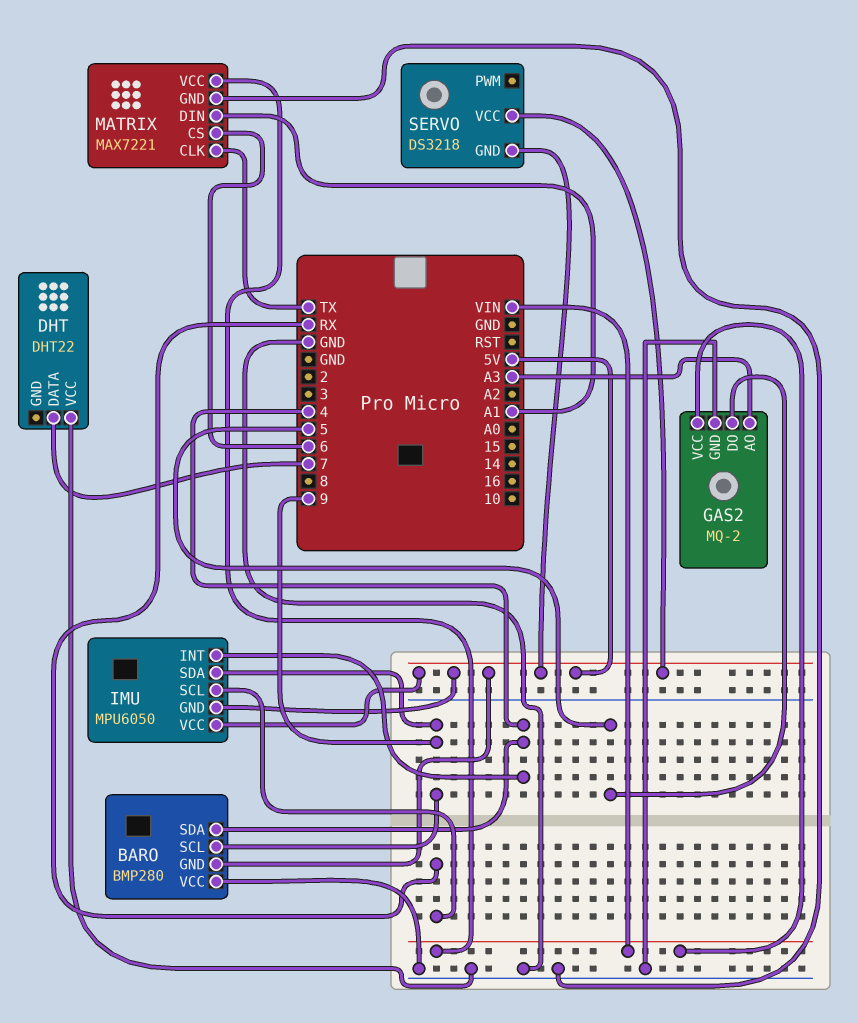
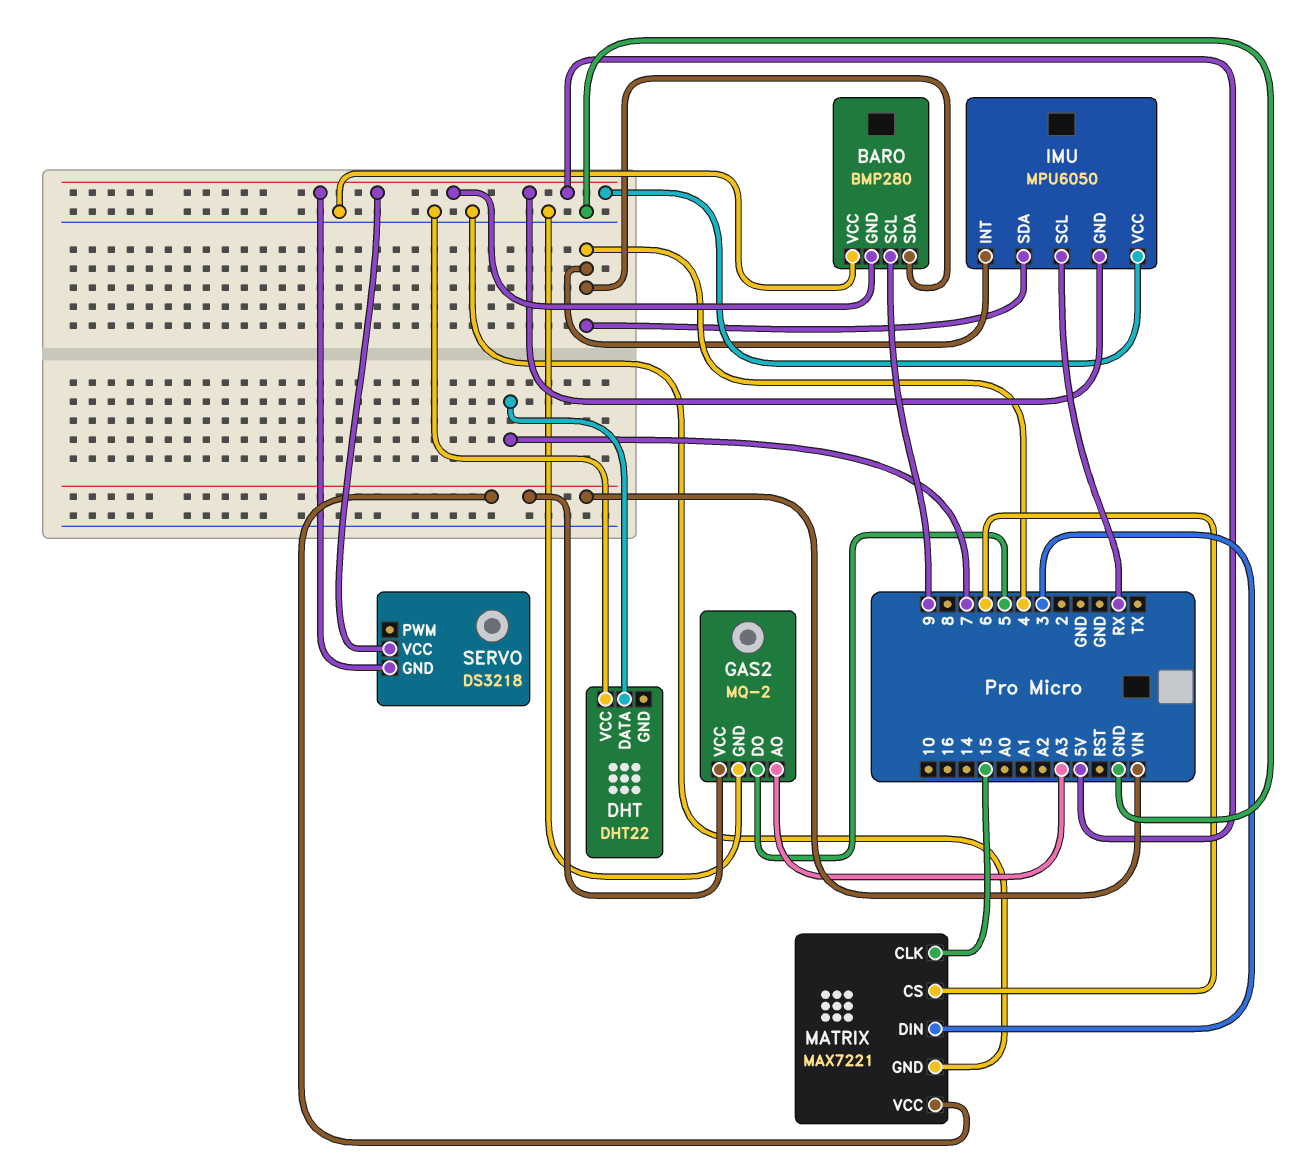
IMU pin SDA: 9 -> 4
MATRIX pin CLK: TX -> 15
MATRIX pin DIN: A1 -> 3

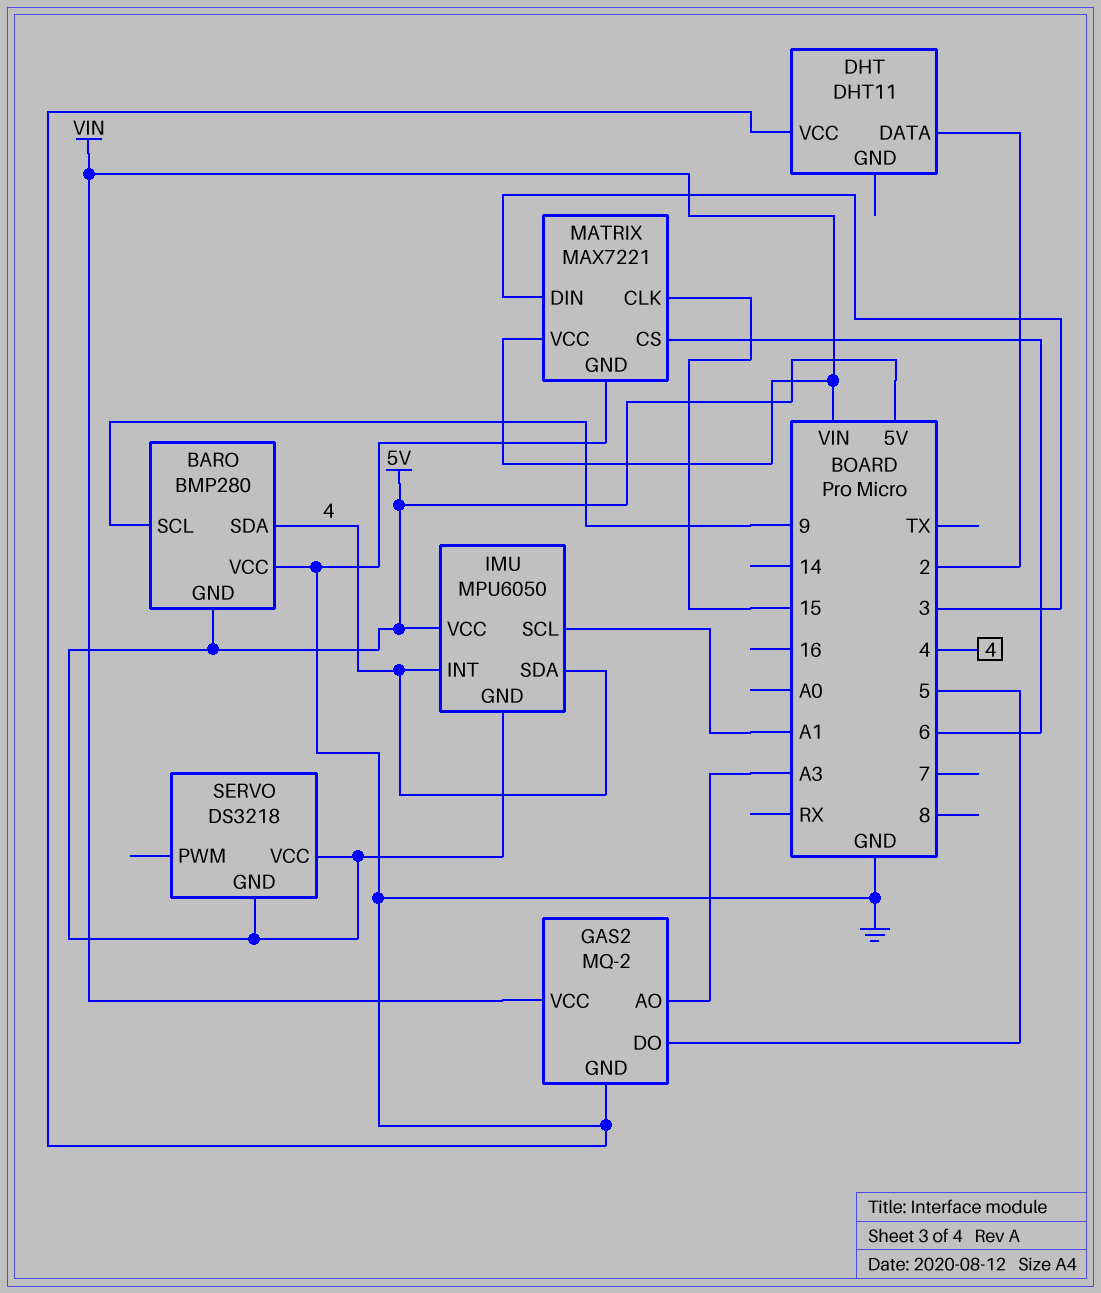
DHT: DHT22 -> DHT11
DHT pin DATA: 7 -> 2
IMU pin SCL: RX -> A1

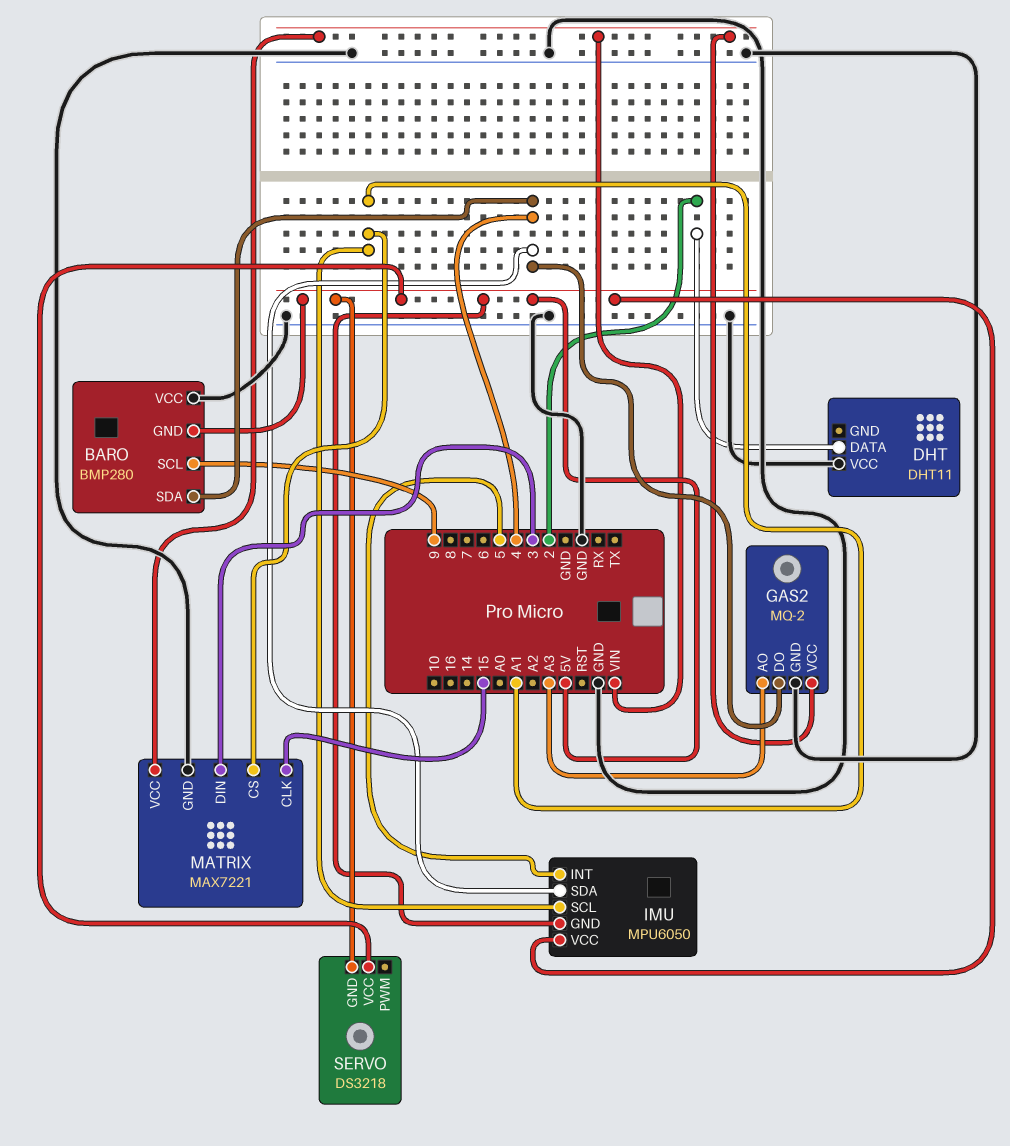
GAS2 pin DO: 5 -> 4
IMU pin INT: 4 -> 5
MATRIX pin CS: 6 -> A1

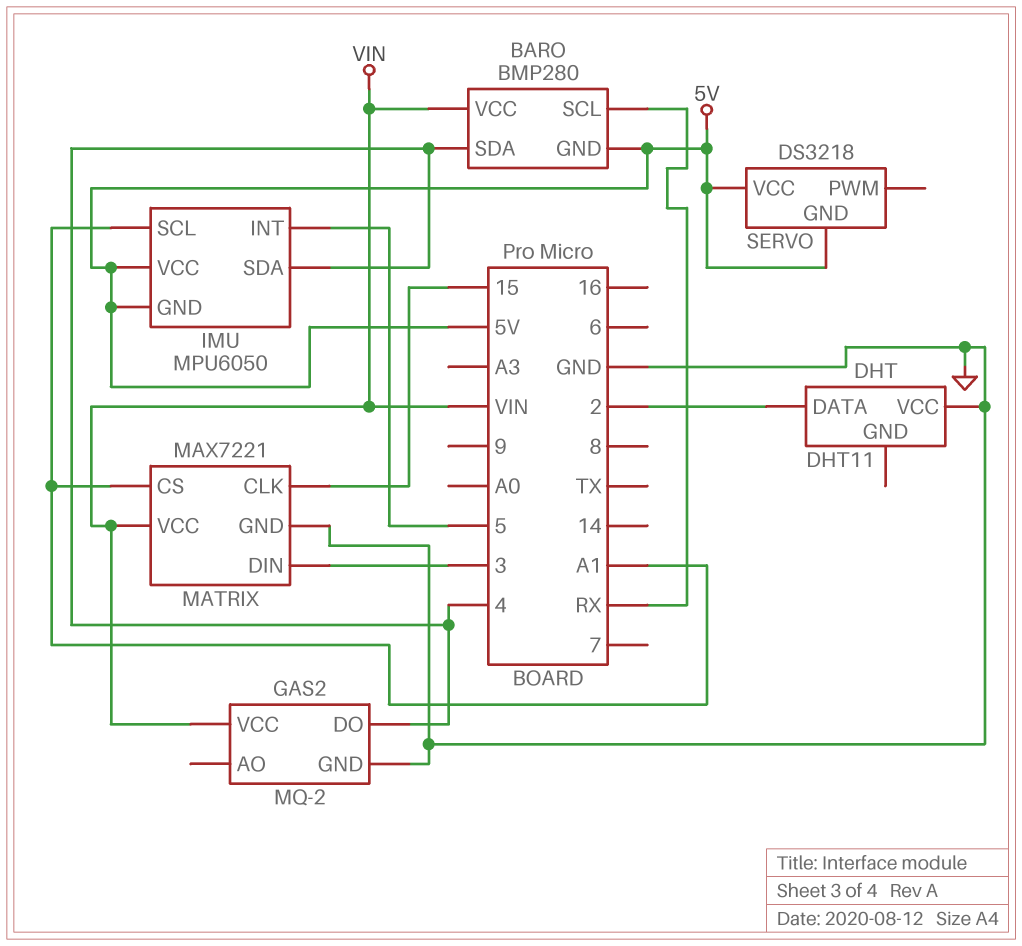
BARO pin SCL: 9 -> RX
BARO pin VCC: GND -> VIN
GAS2 pin AO: A3 -> none

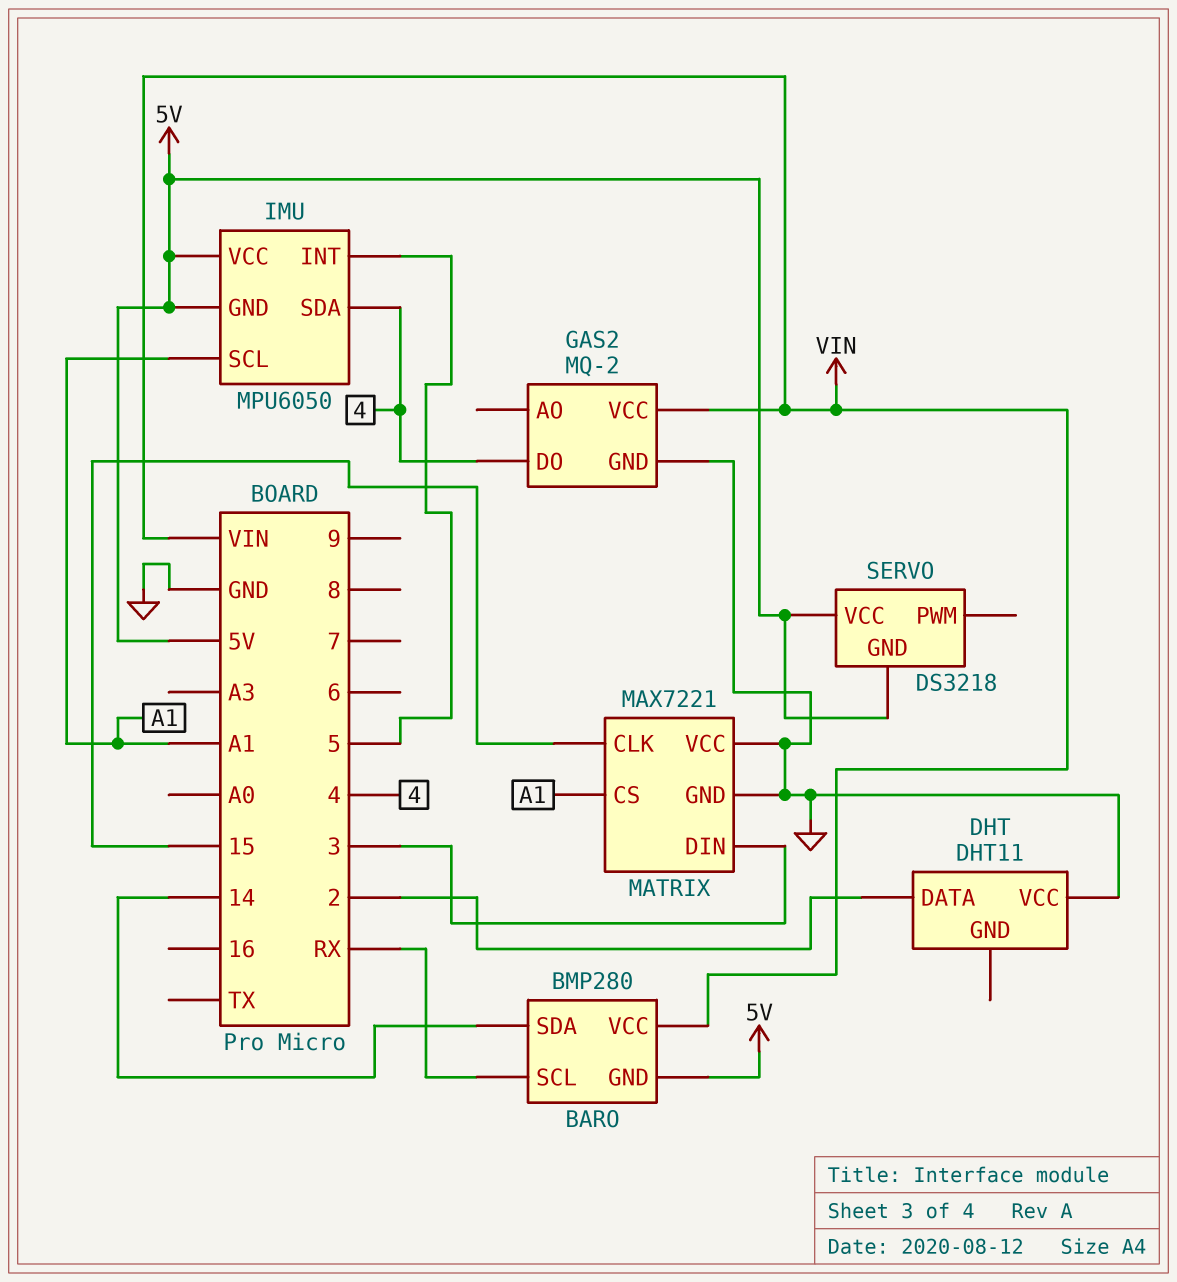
BARO pin SDA: 4 -> 14
MATRIX pin VCC: VIN -> GND

